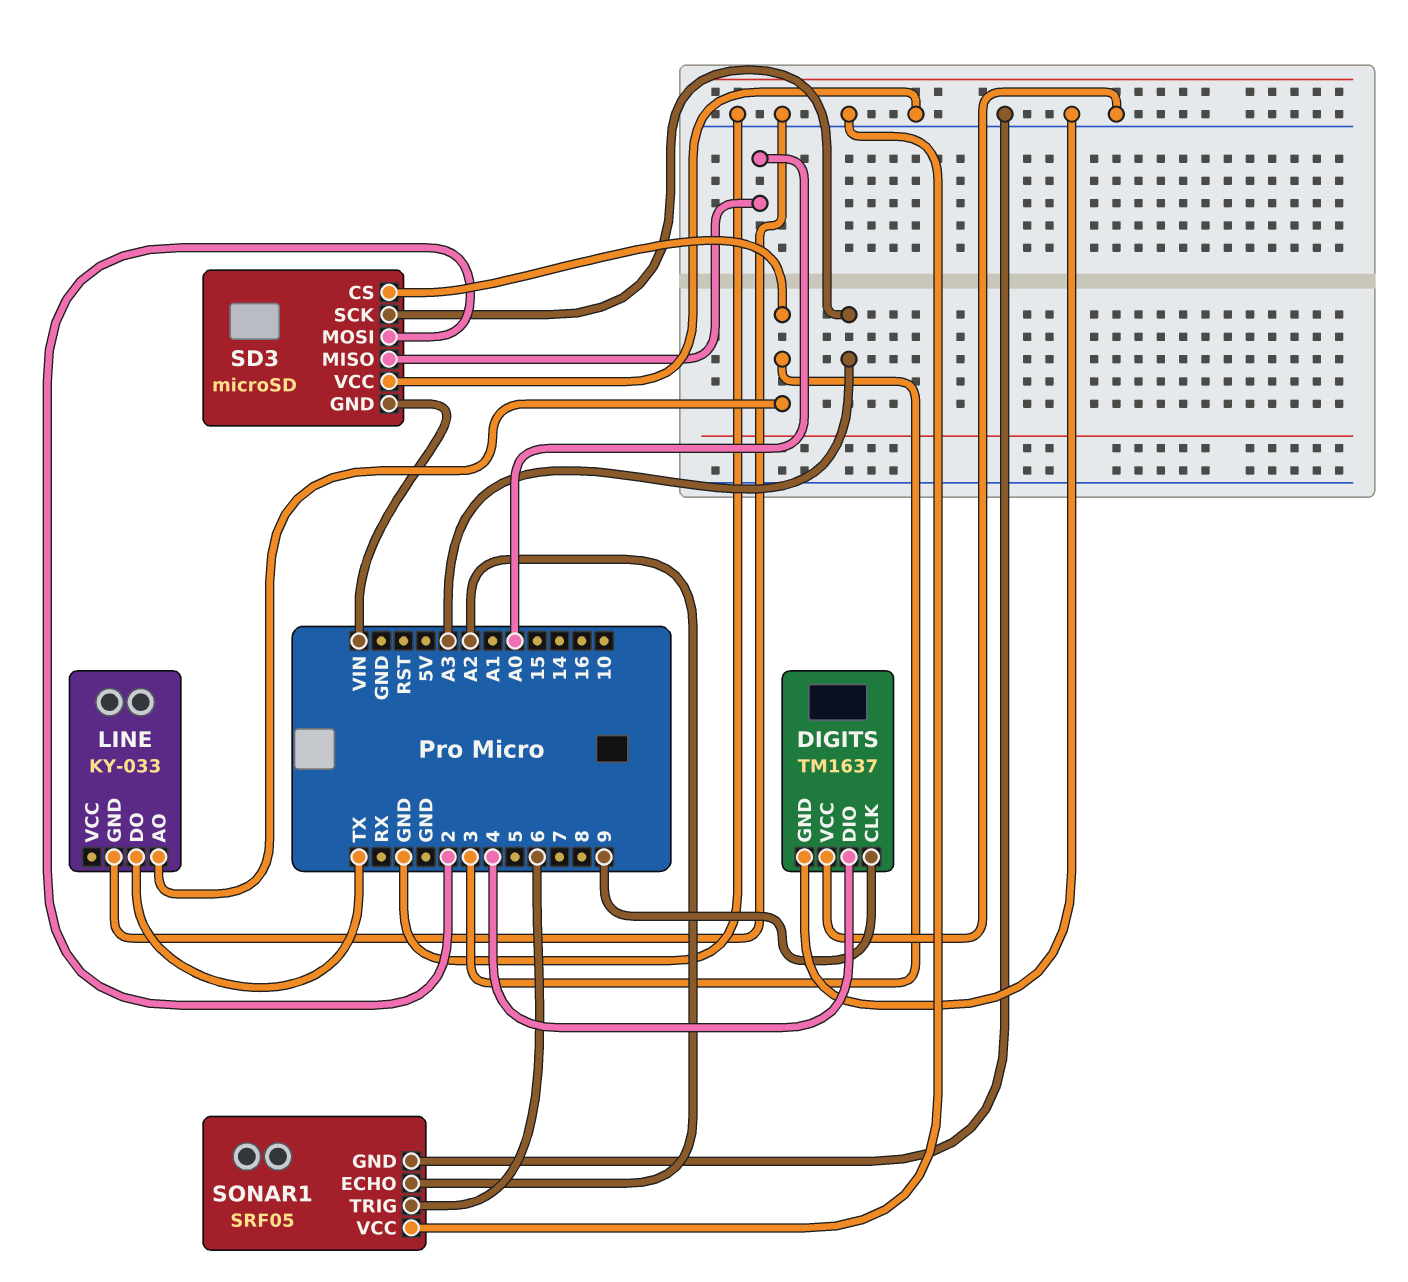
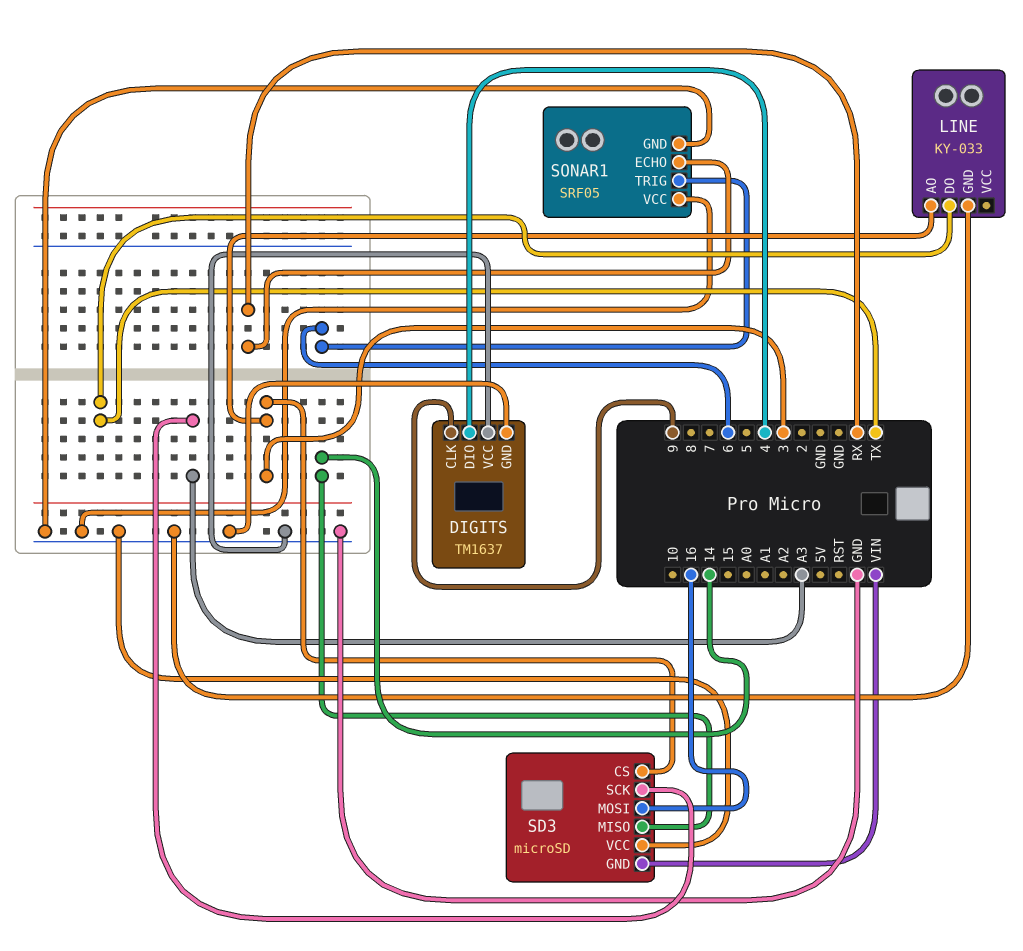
SD3 pin MISO: A0 -> 14
SD3 pin MOSI: 2 -> 16
SONAR1 pin ECHO: A2 -> RX

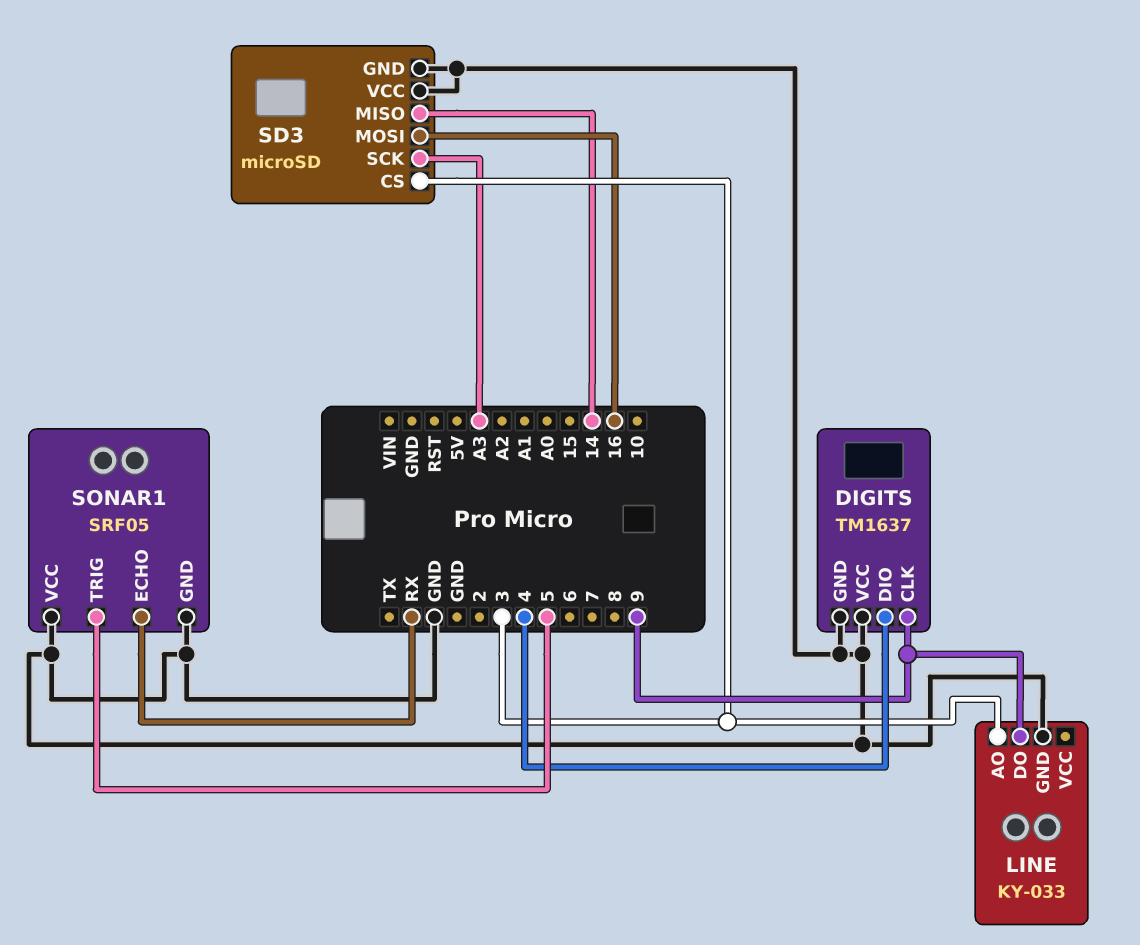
LINE pin DO: TX -> 9
SD3 pin GND: VIN -> GND
SONAR1 pin TRIG: 6 -> 5

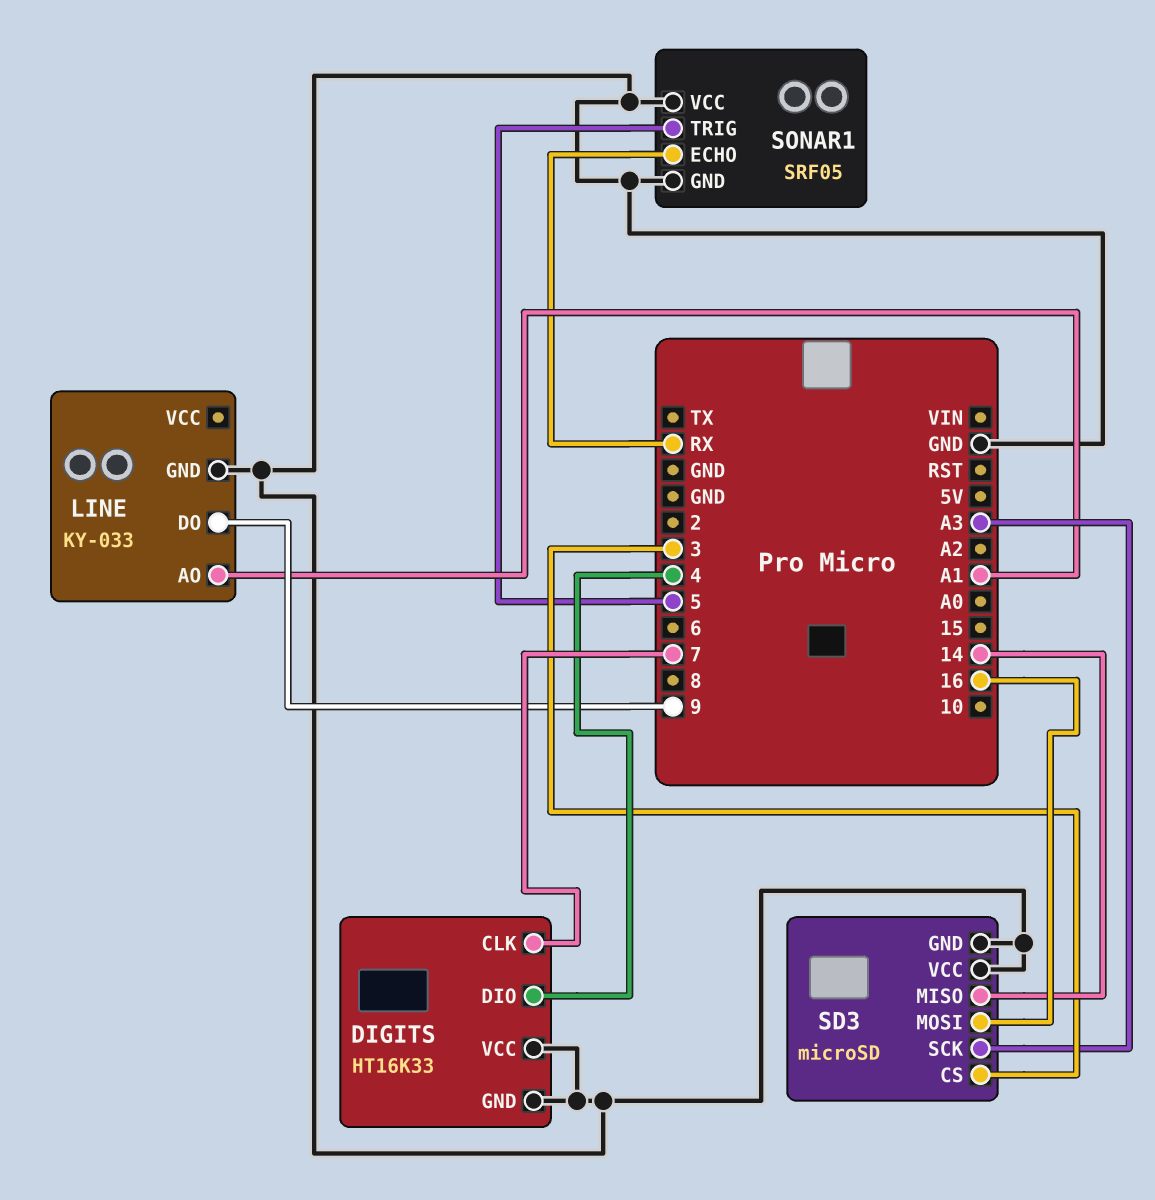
DIGITS: TM1637 -> HT16K33
DIGITS pin CLK: 9 -> 7
LINE pin AO: 3 -> A1

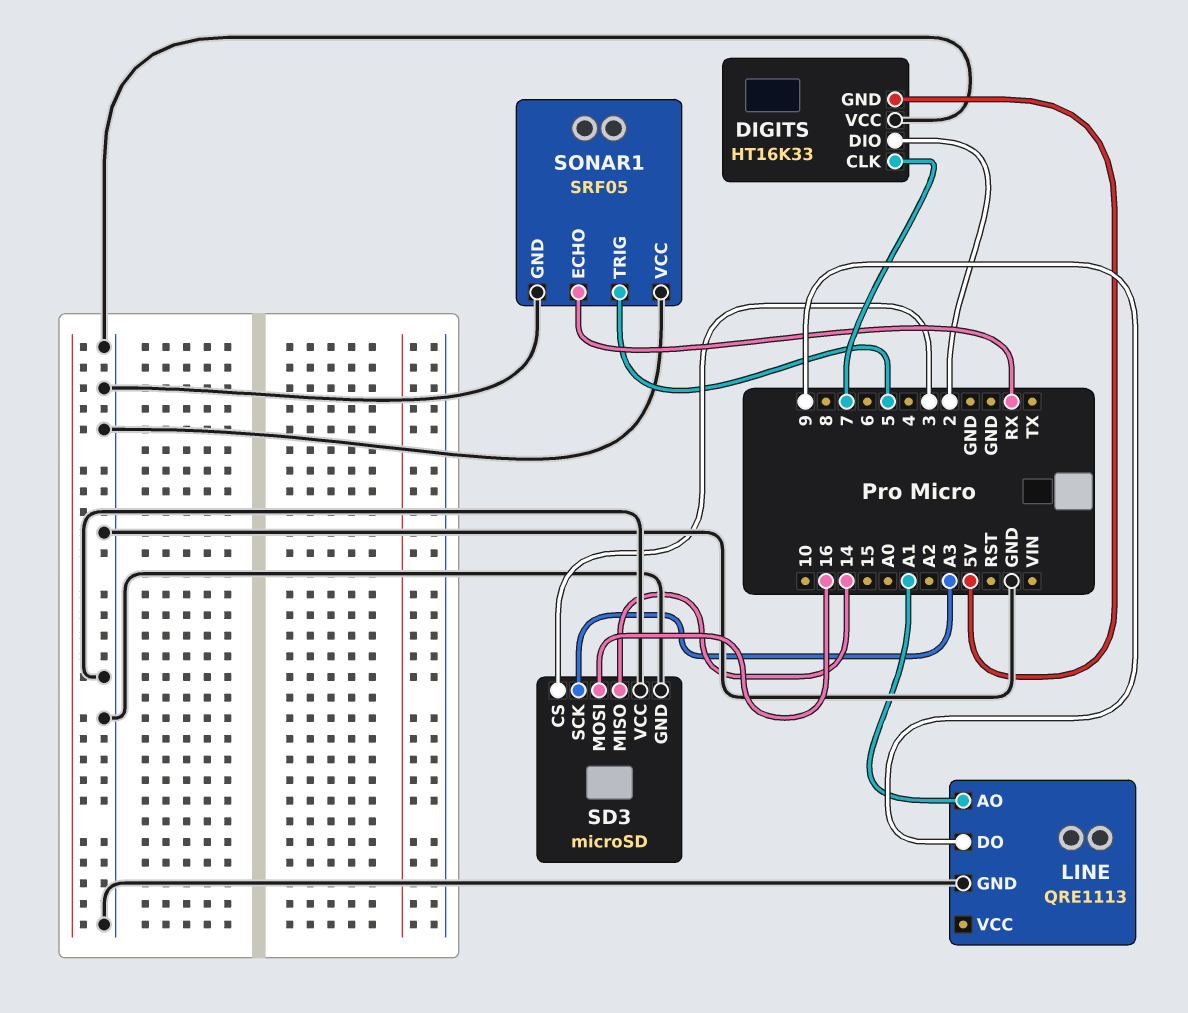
DIGITS pin DIO: 4 -> 2
DIGITS pin GND: GND -> 5V
LINE: KY-033 -> QRE1113

